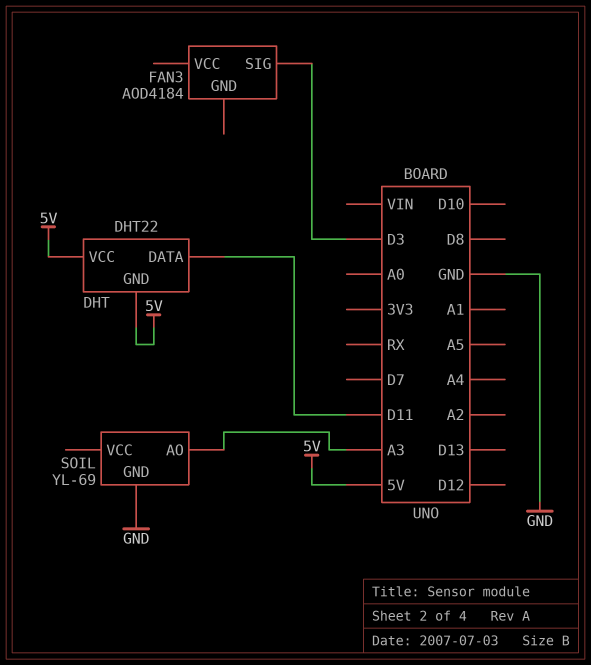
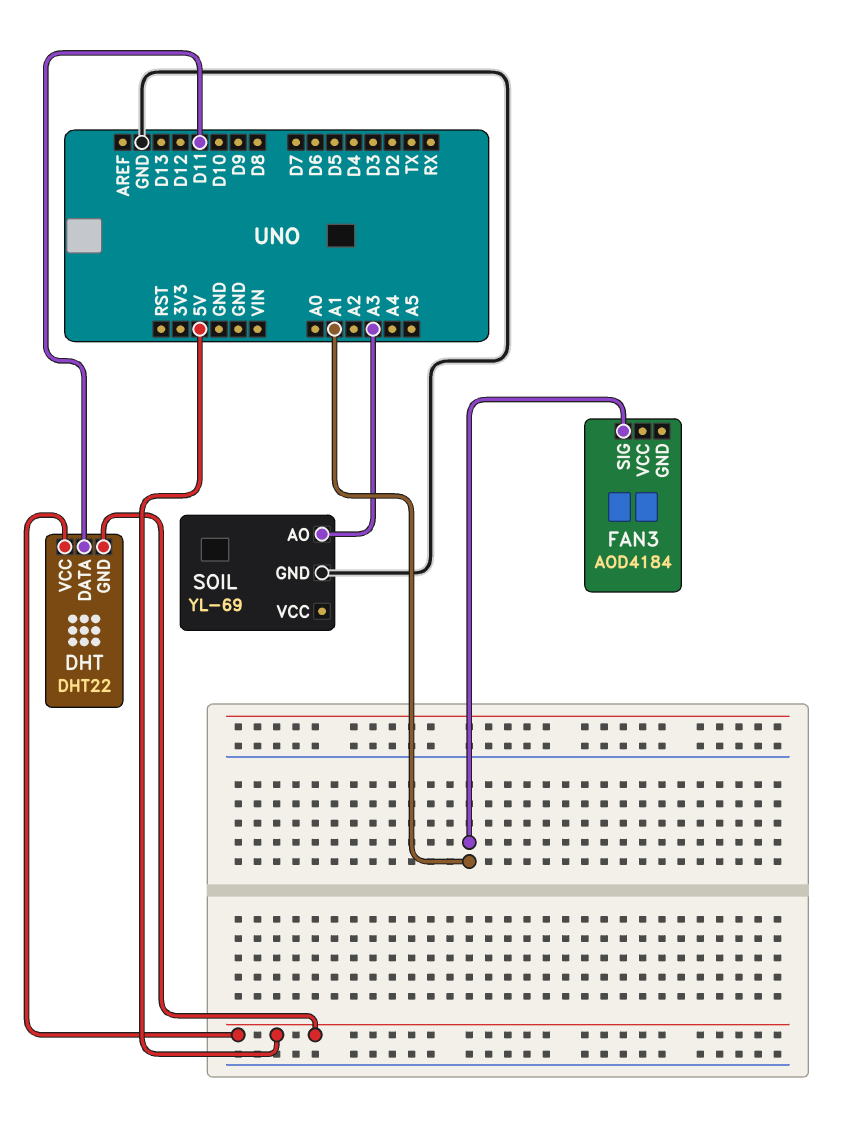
FAN3 pin SIG: D3 -> A1

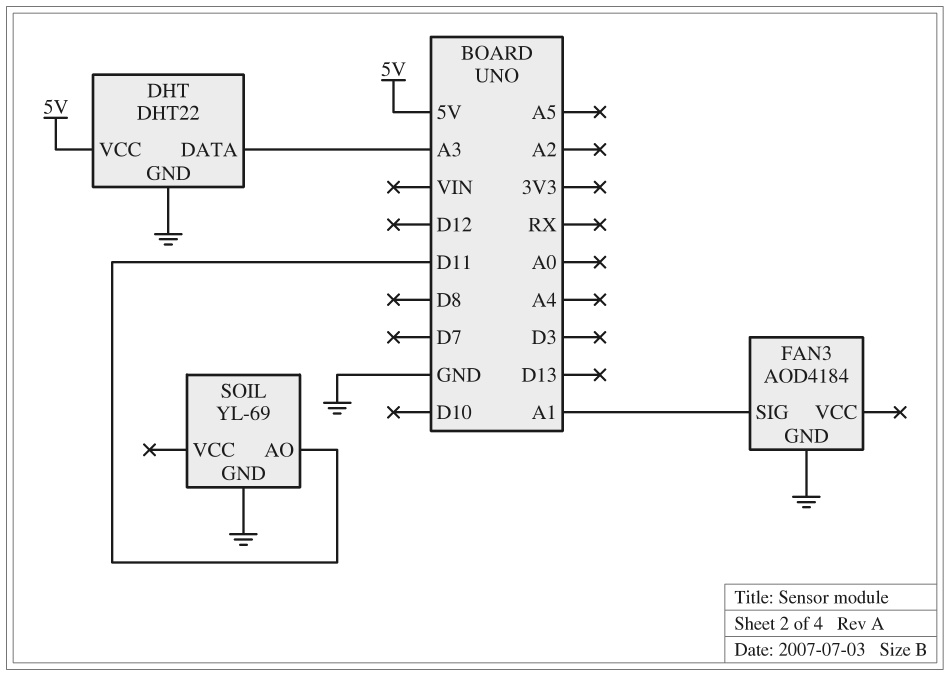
DHT pin DATA: D11 -> A3
DHT pin GND: 5V -> GND
FAN3 pin GND: none -> GND
SOIL pin AO: A3 -> D11

